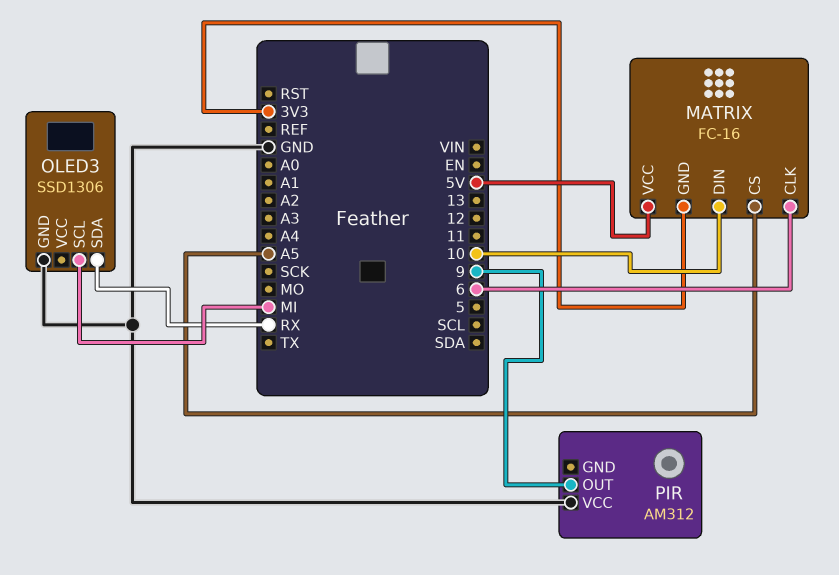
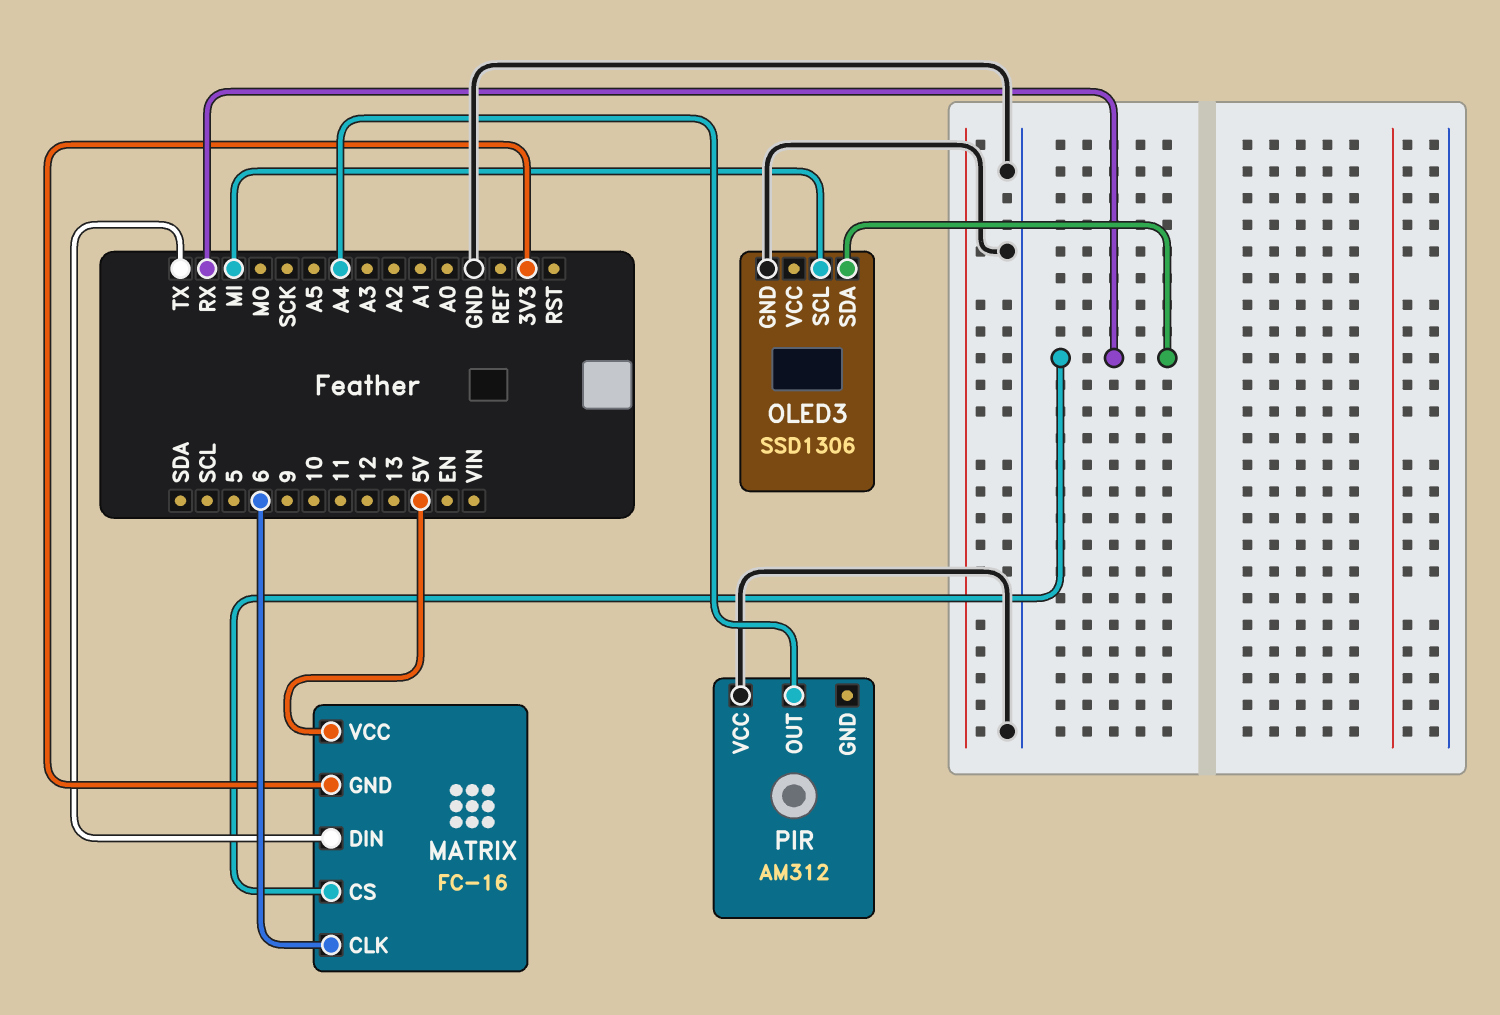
MATRIX pin CS: A5 -> RX
MATRIX pin DIN: 10 -> TX
PIR pin OUT: 9 -> A4

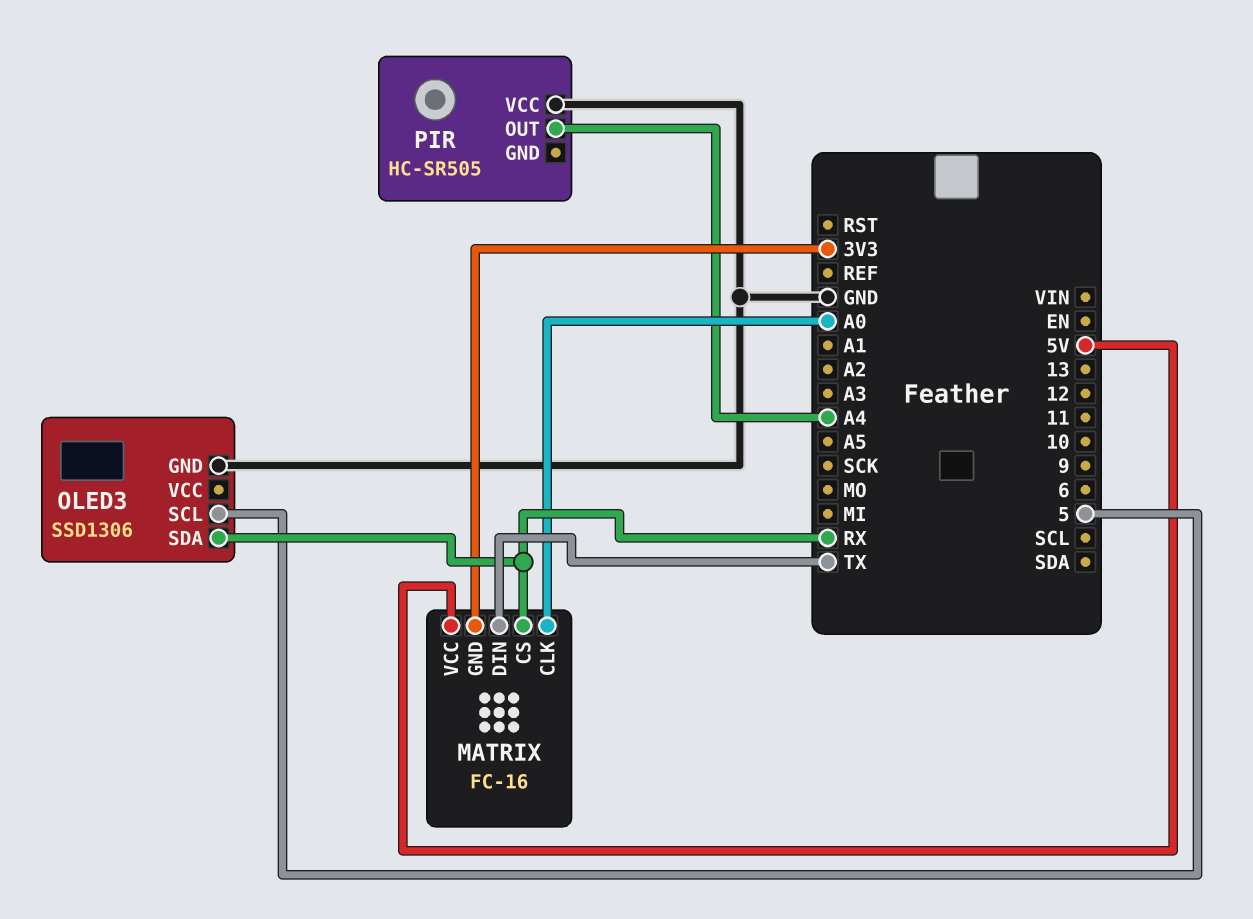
MATRIX pin CLK: 6 -> A0
OLED3 pin SCL: MI -> 5
PIR: AM312 -> HC-SR505

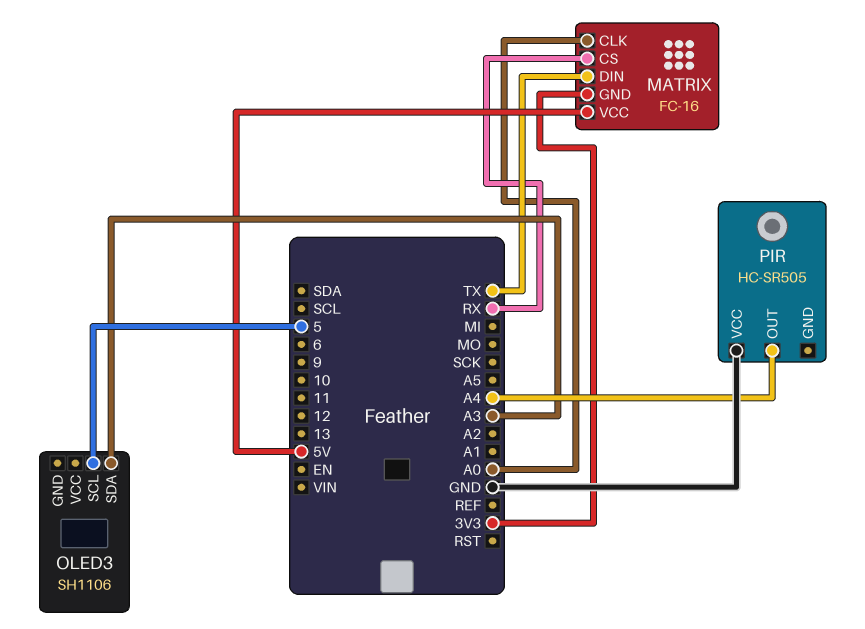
OLED3: SSD1306 -> SH1106
OLED3 pin GND: GND -> none
OLED3 pin SDA: RX -> A3

